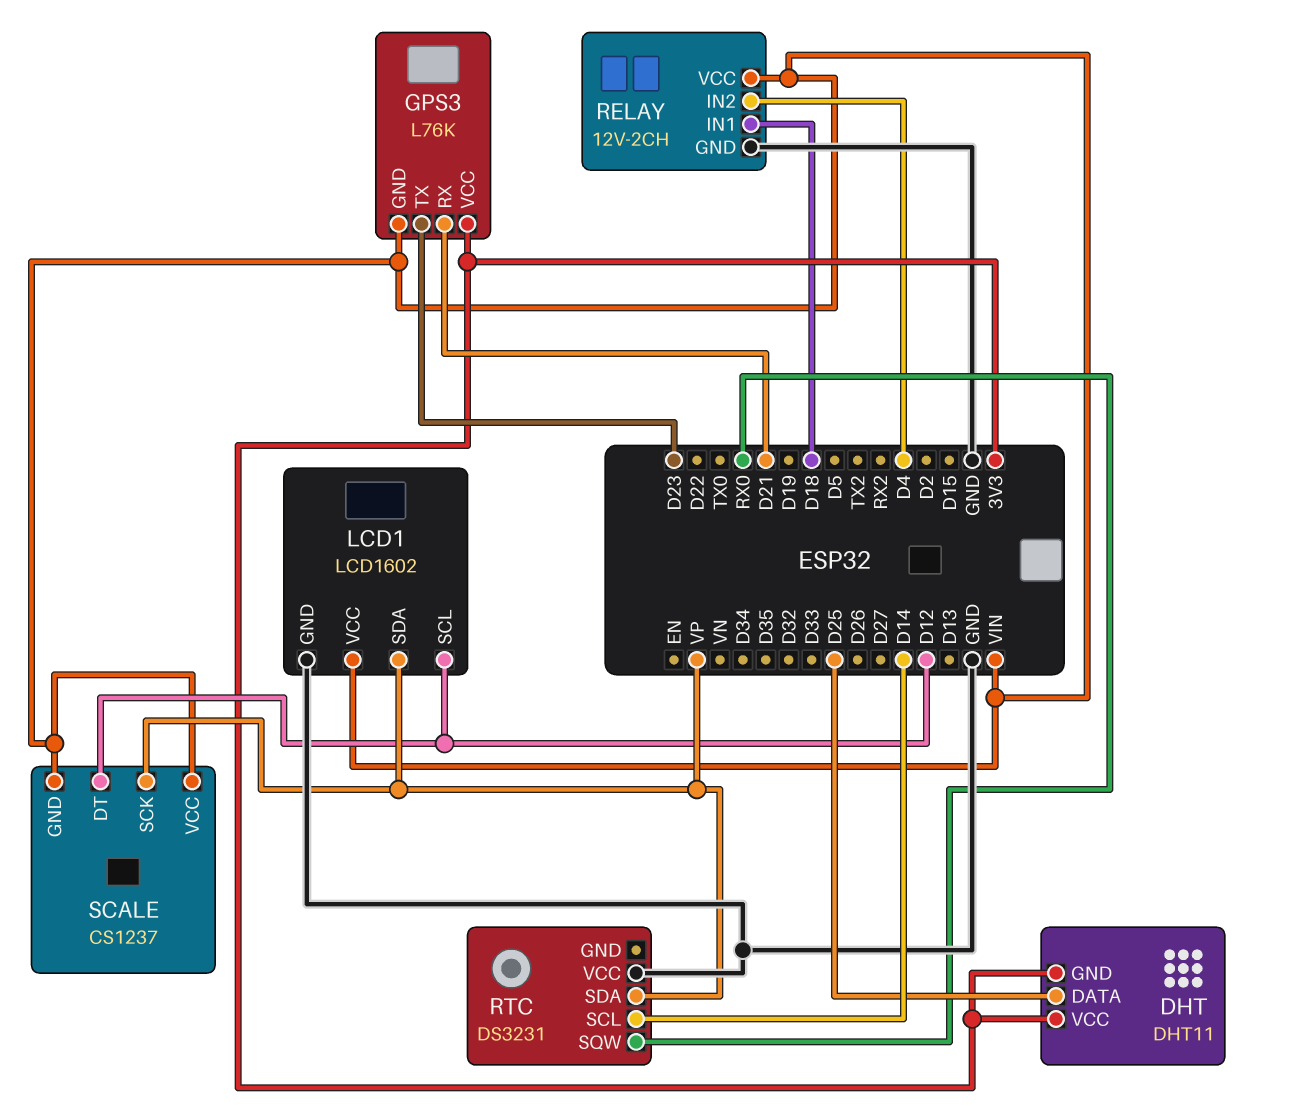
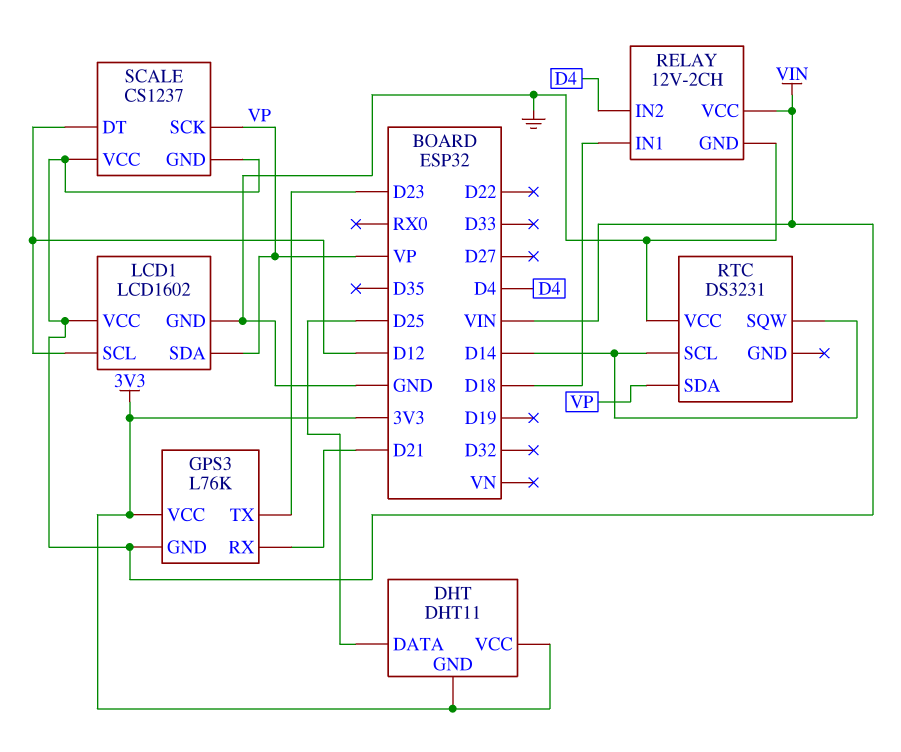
RTC pin SQW: RX0 -> D14

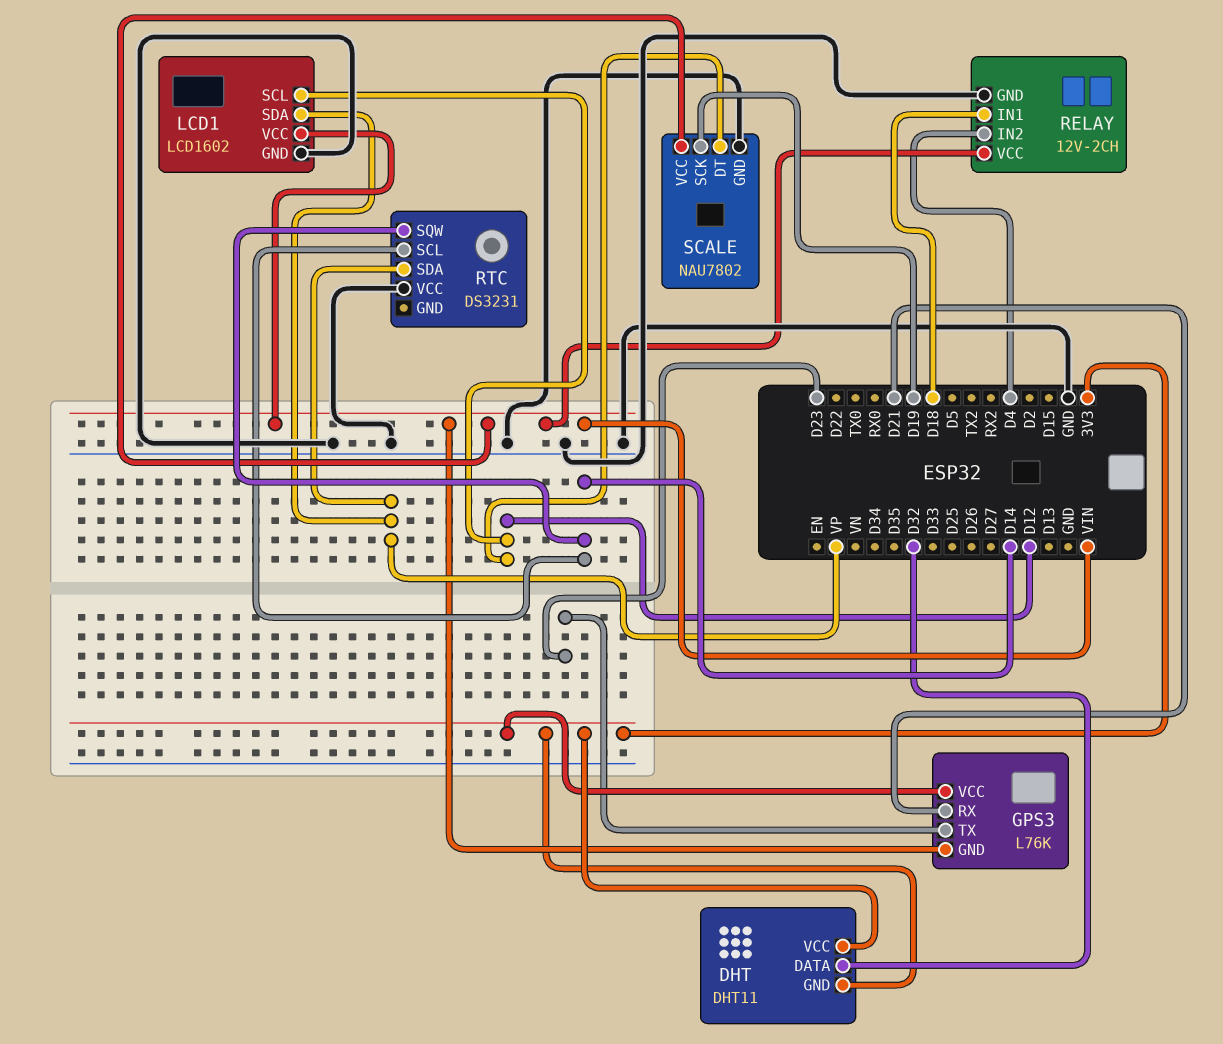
DHT pin DATA: D25 -> D32
SCALE: CS1237 -> NAU7802
SCALE pin GND: VIN -> GND
SCALE pin SCK: VP -> D19

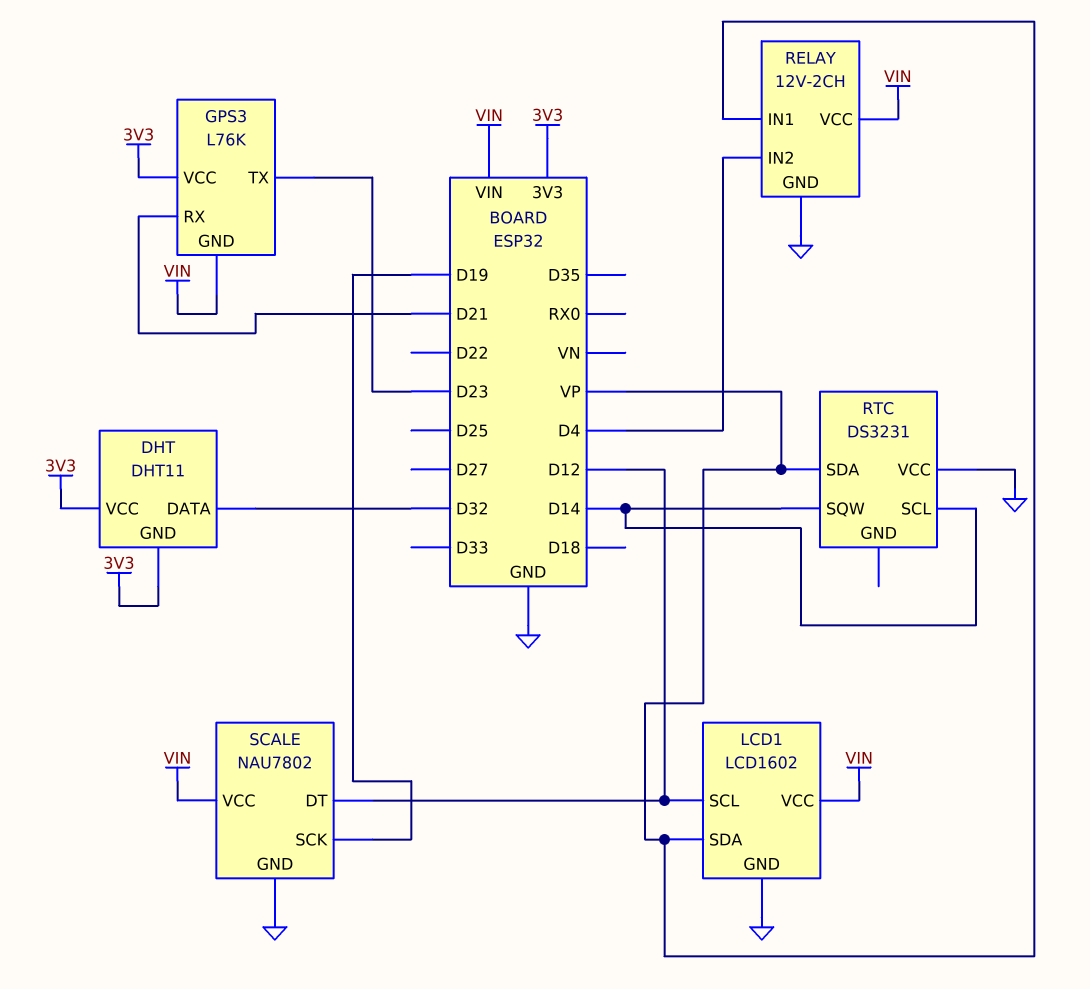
RELAY pin IN1: D18 -> VP

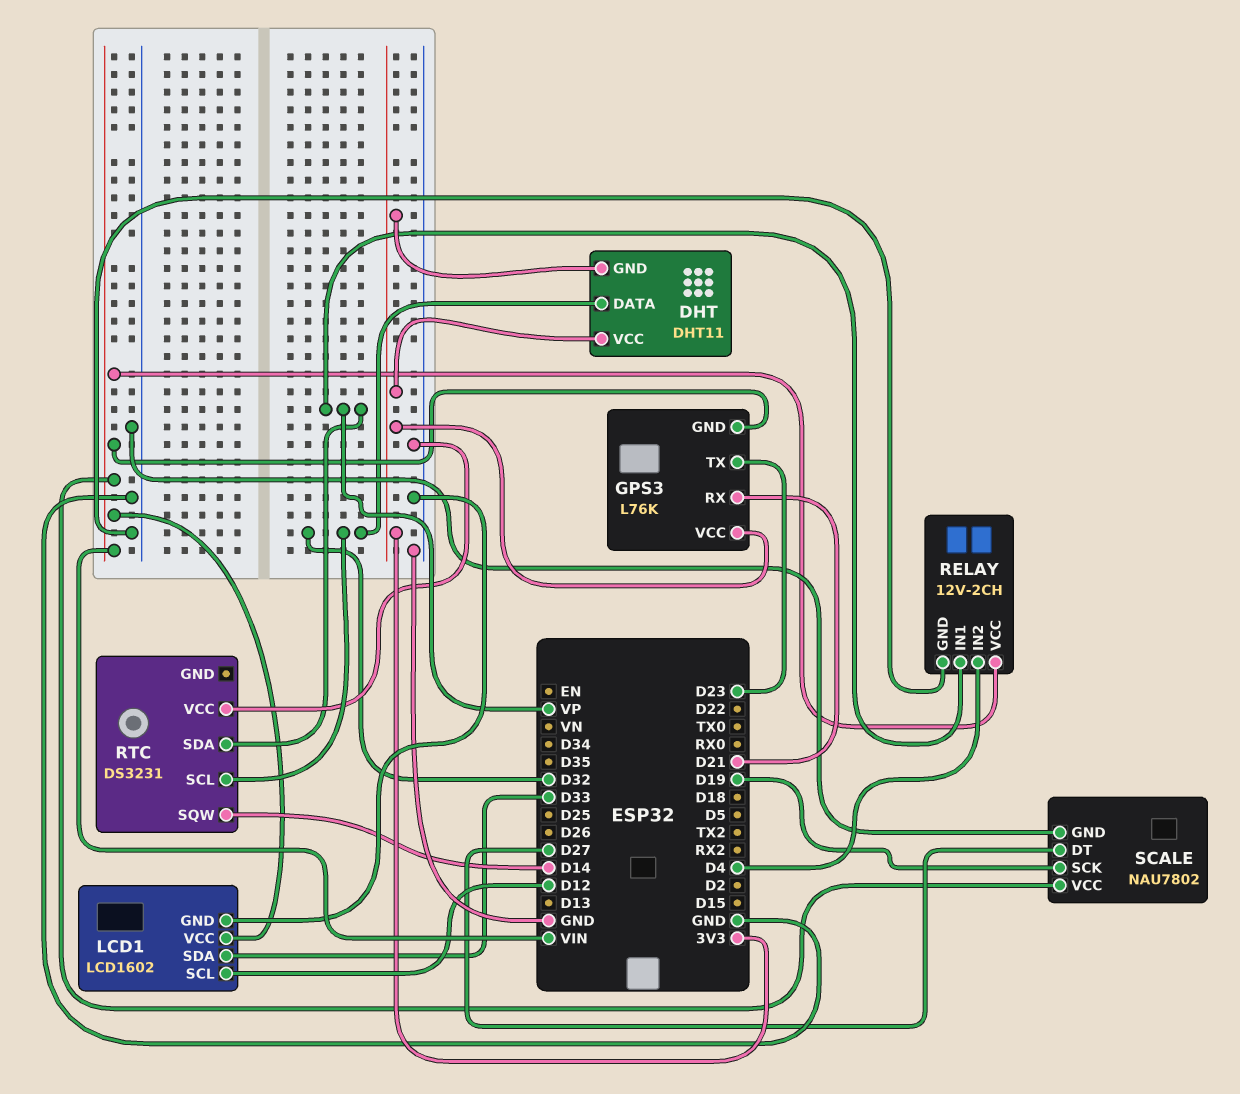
LCD1 pin SDA: VP -> D33
RTC pin SCL: D14 -> D32
SCALE pin DT: D12 -> D27

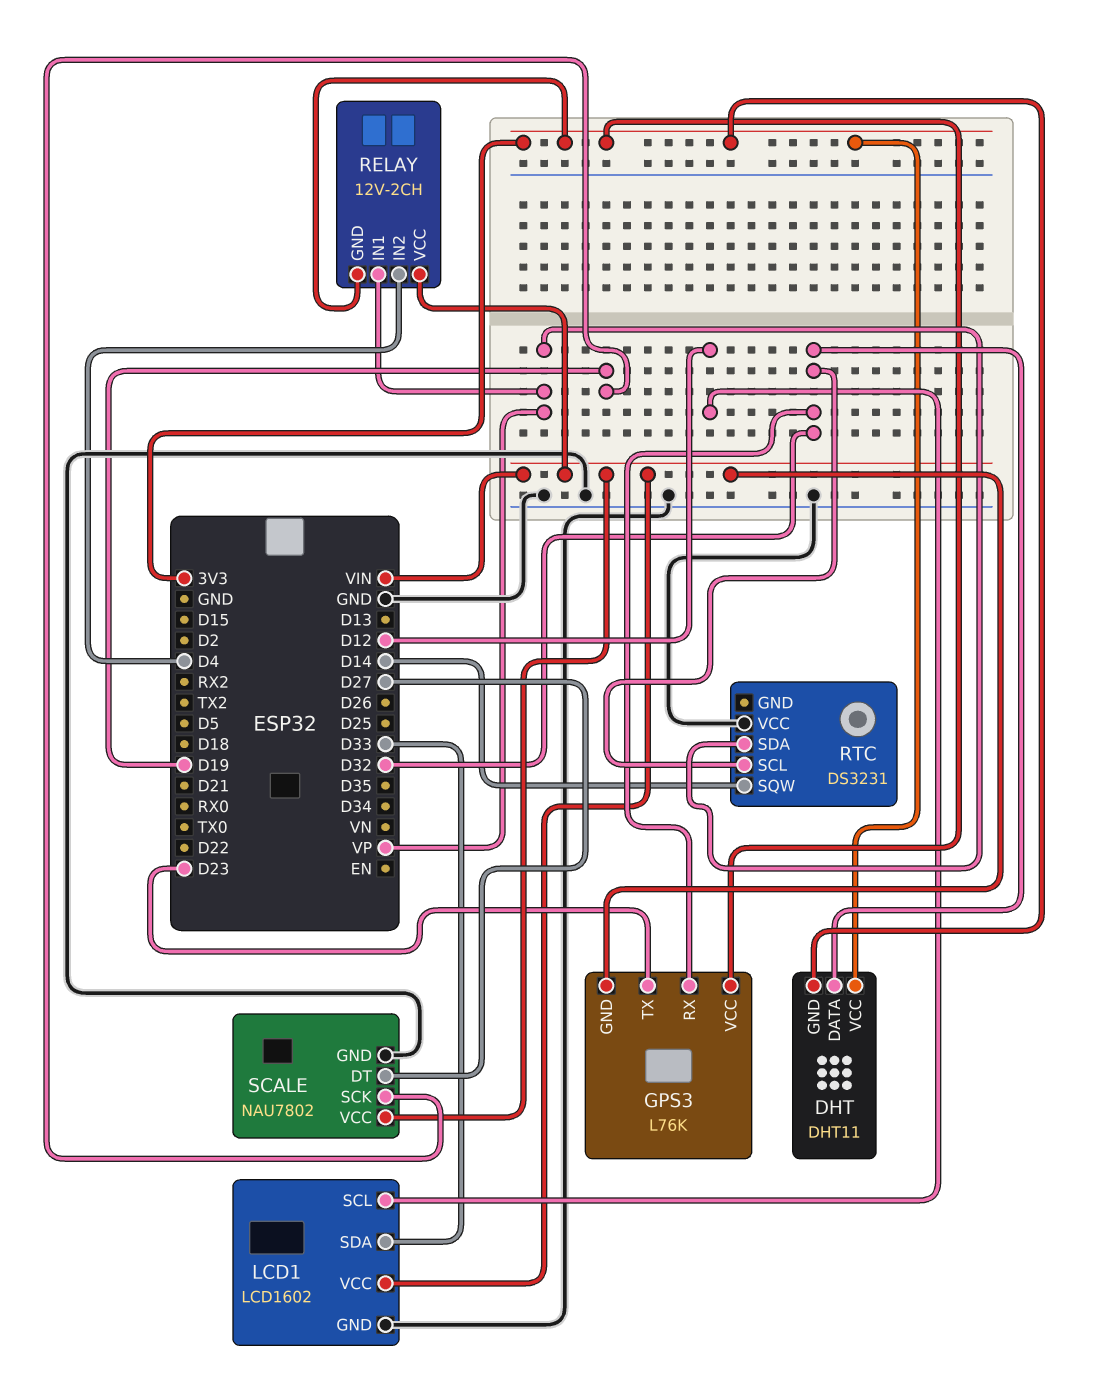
GPS3 pin RX: D21 -> D32
RELAY pin GND: GND -> 3V3

